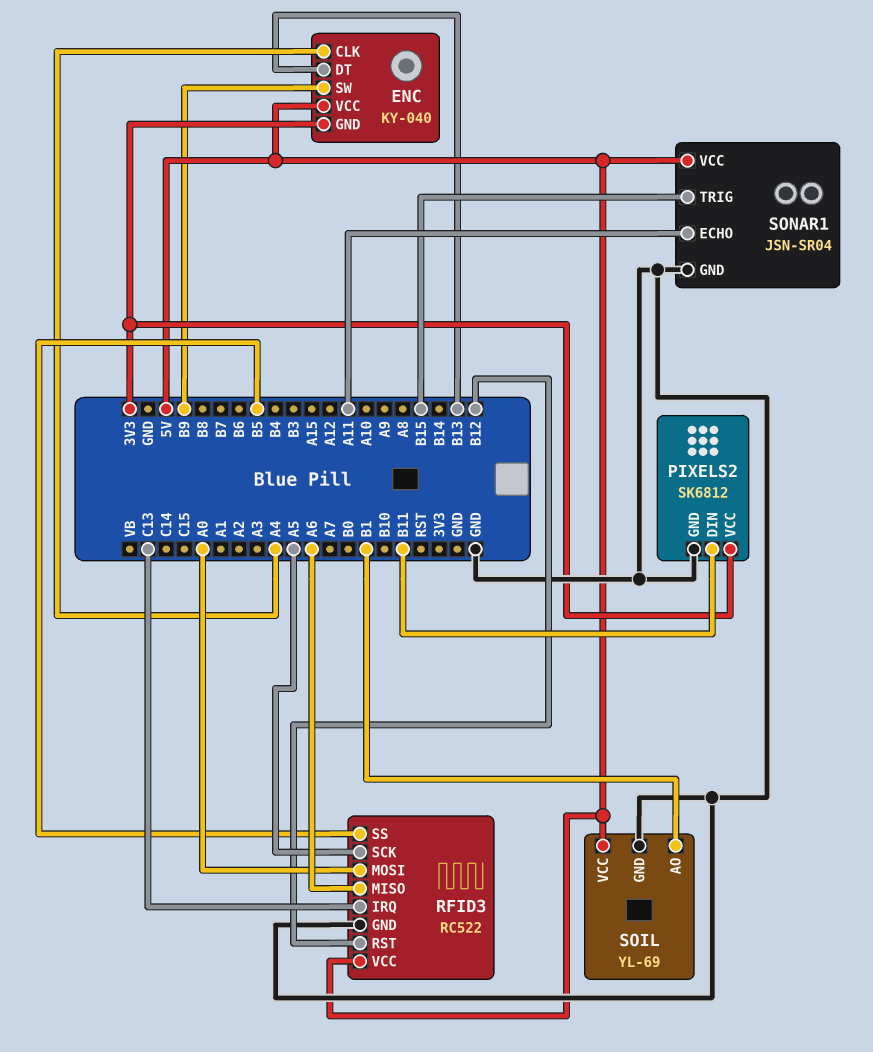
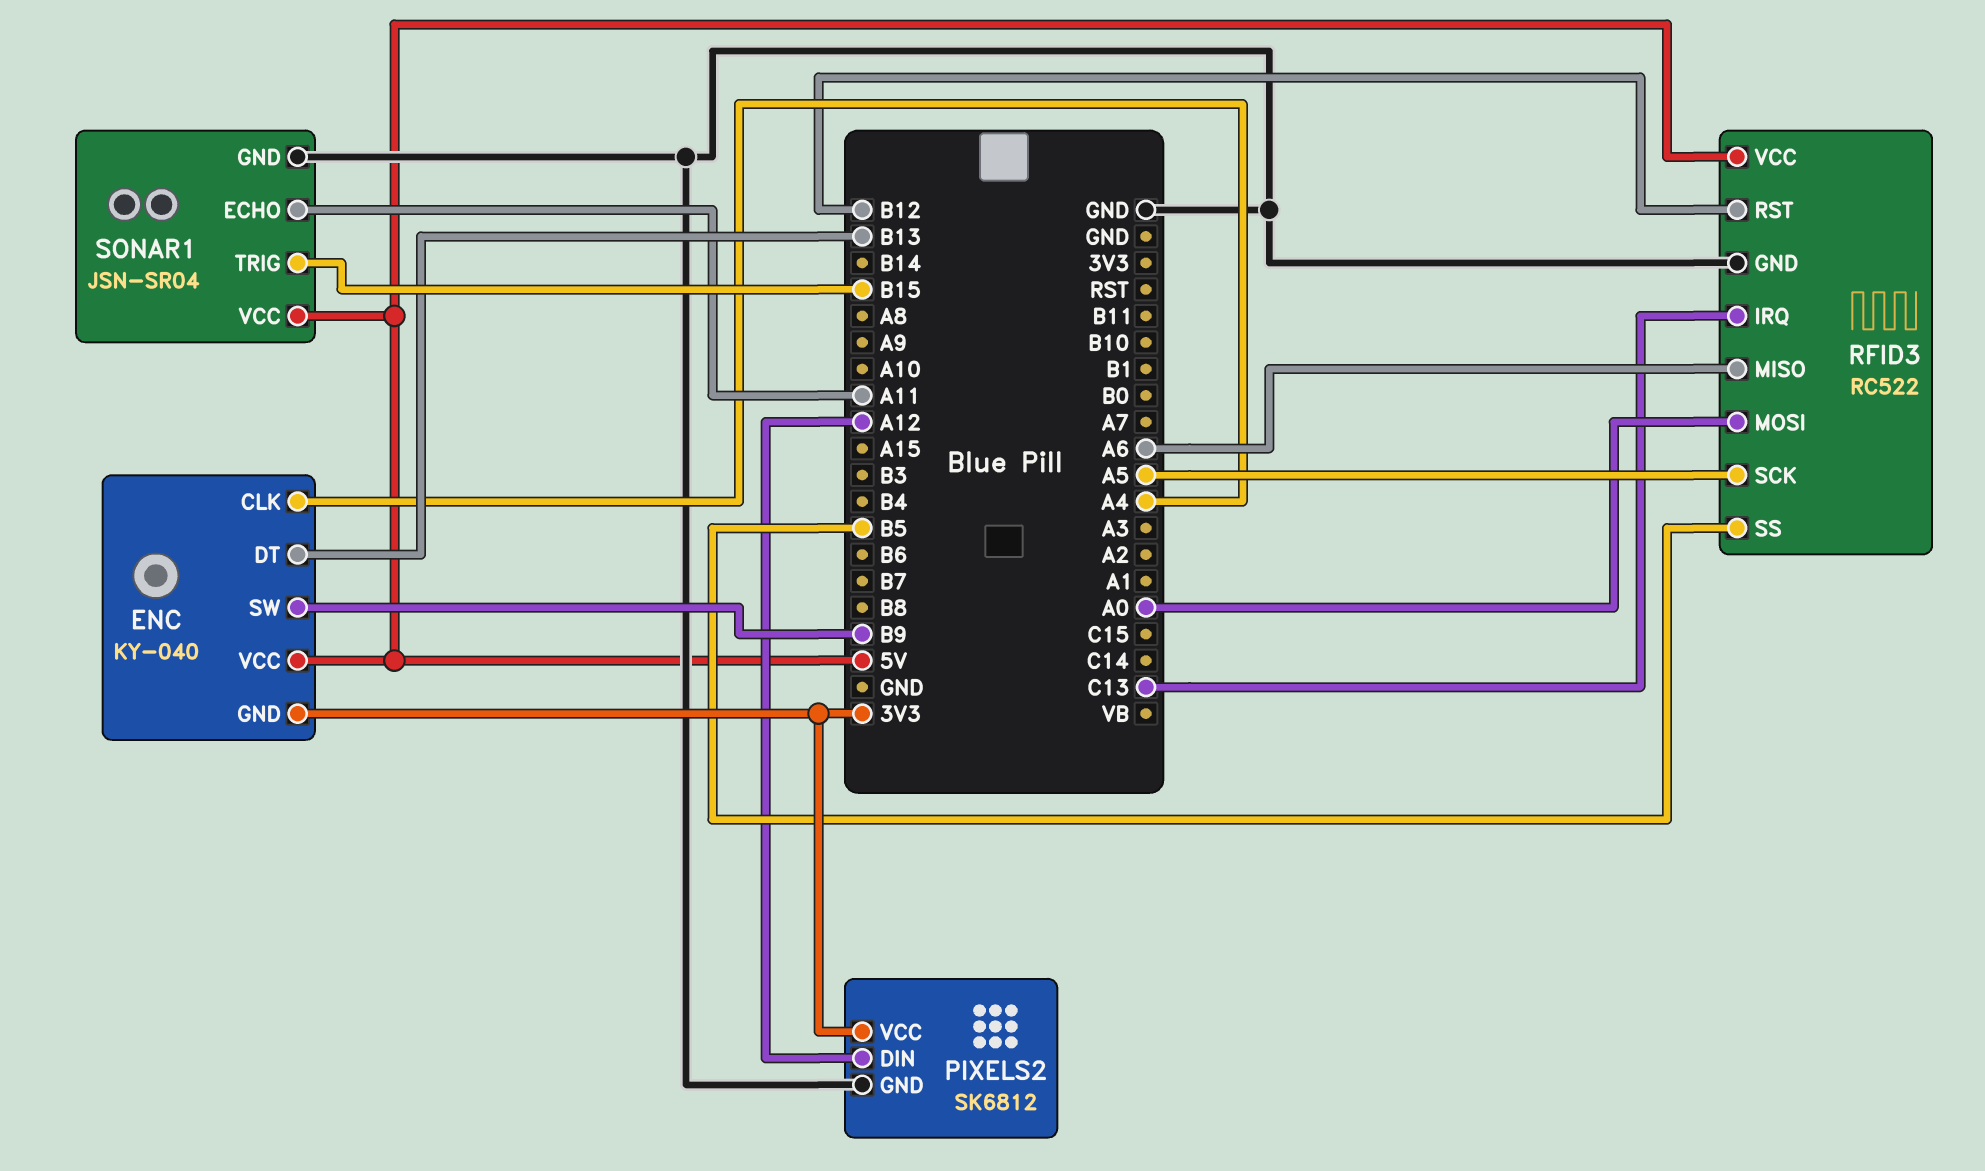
PIXELS2 pin DIN: B11 -> A12
SOIL: YL-69 -> none
SOIL pin AO: B1 -> none
SOIL pin GND: GND -> none
SOIL pin VCC: 5V -> none

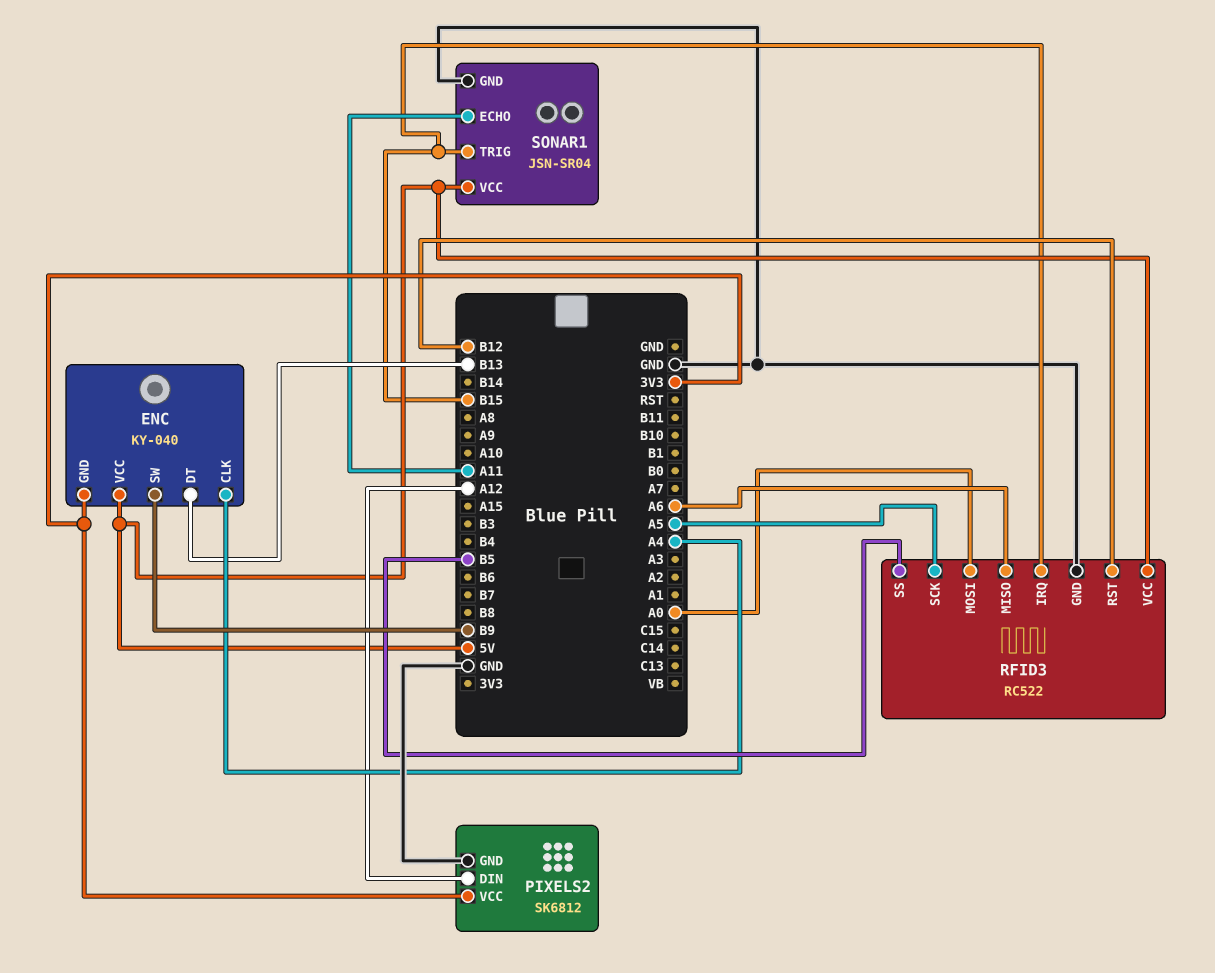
RFID3 pin IRQ: C13 -> B15

